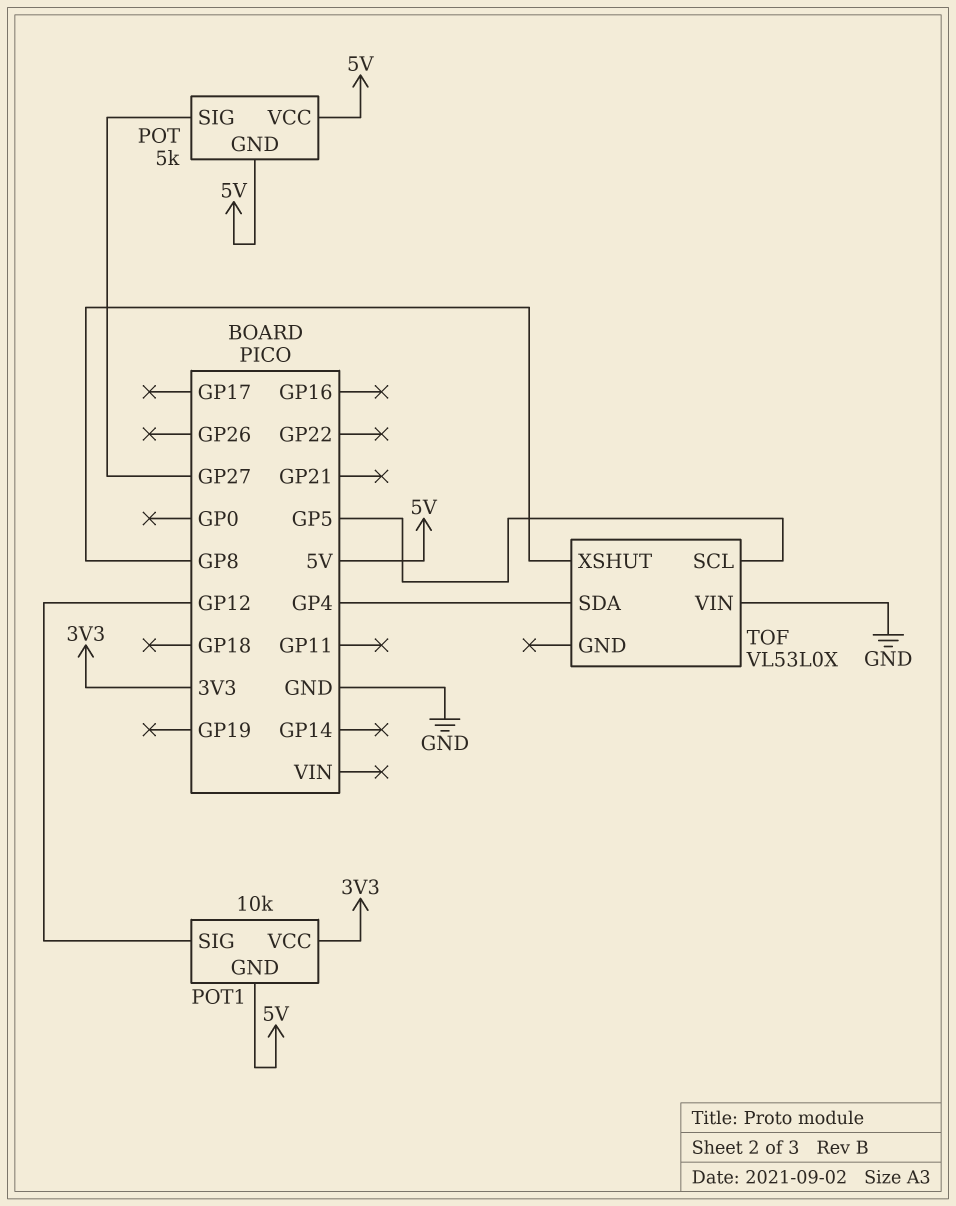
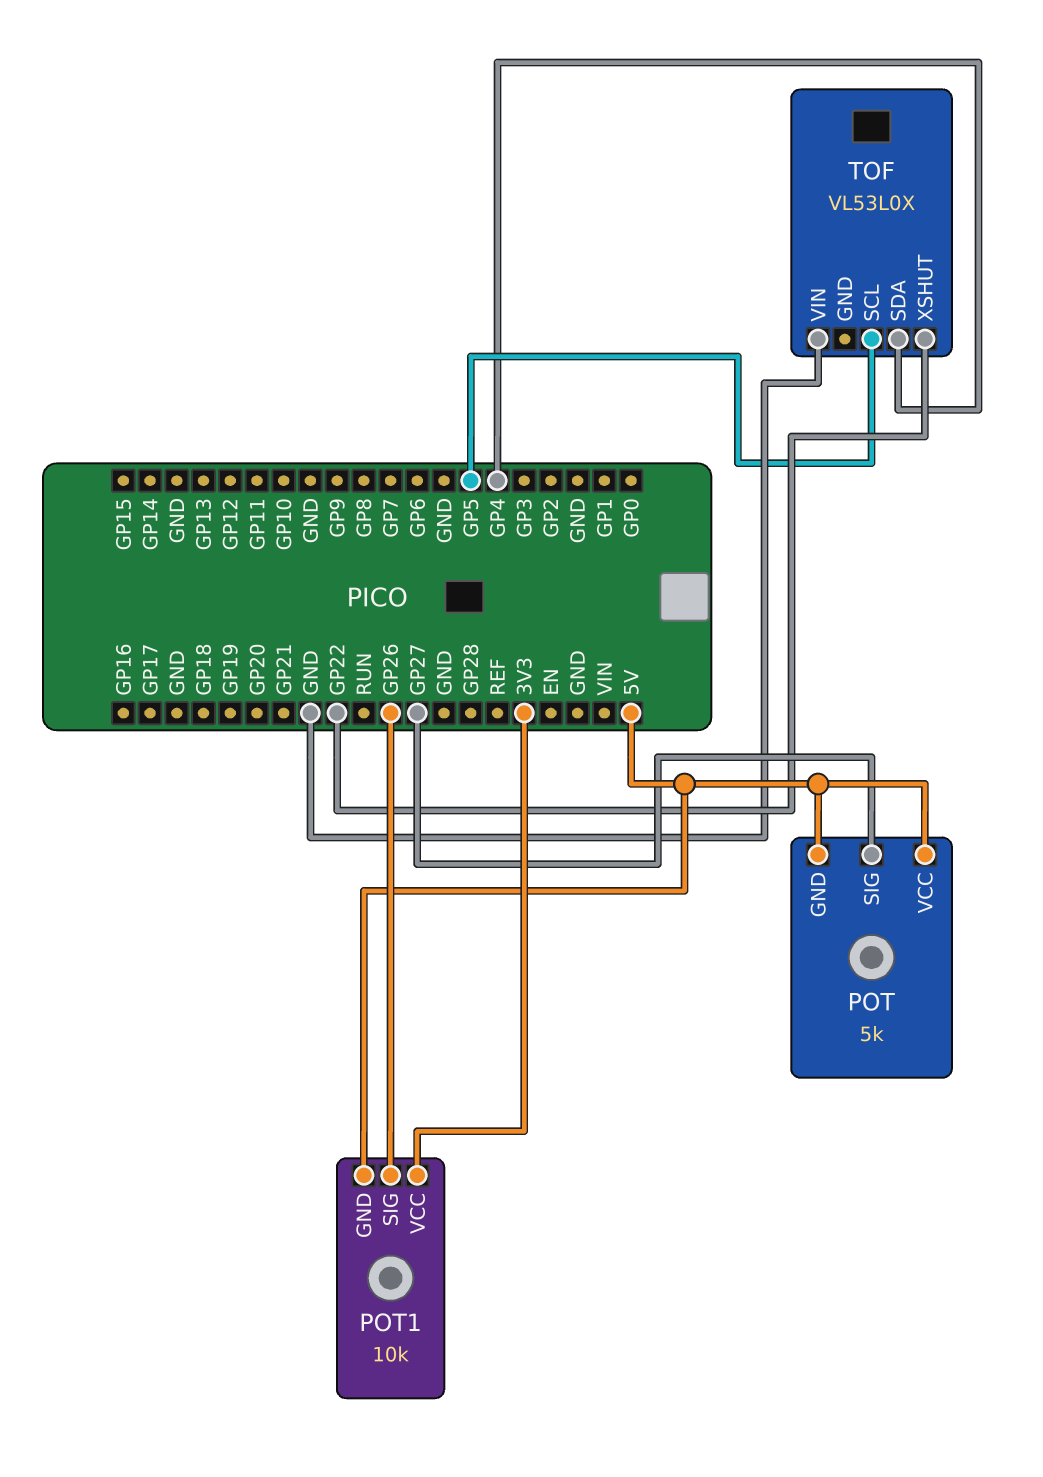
POT1 pin SIG: GP12 -> GP26
TOF pin XSHUT: GP8 -> GP22

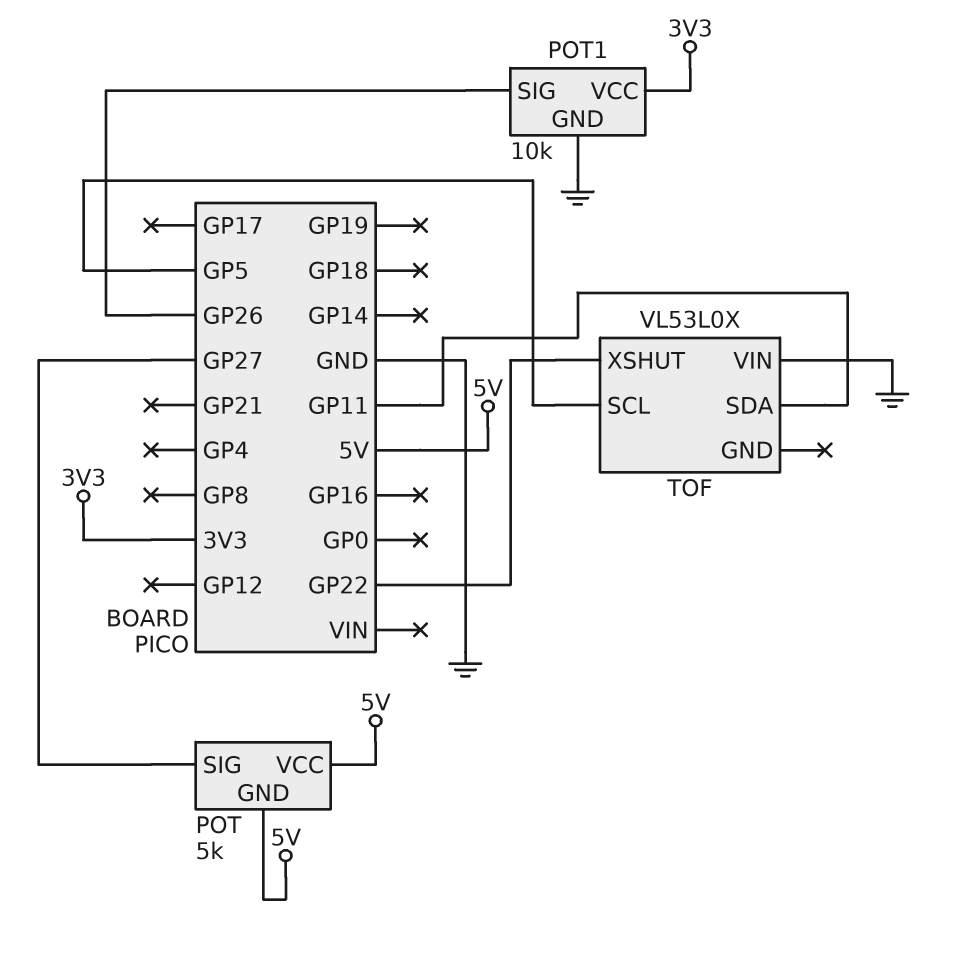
POT1 pin GND: 5V -> GND
TOF pin SDA: GP4 -> GP11

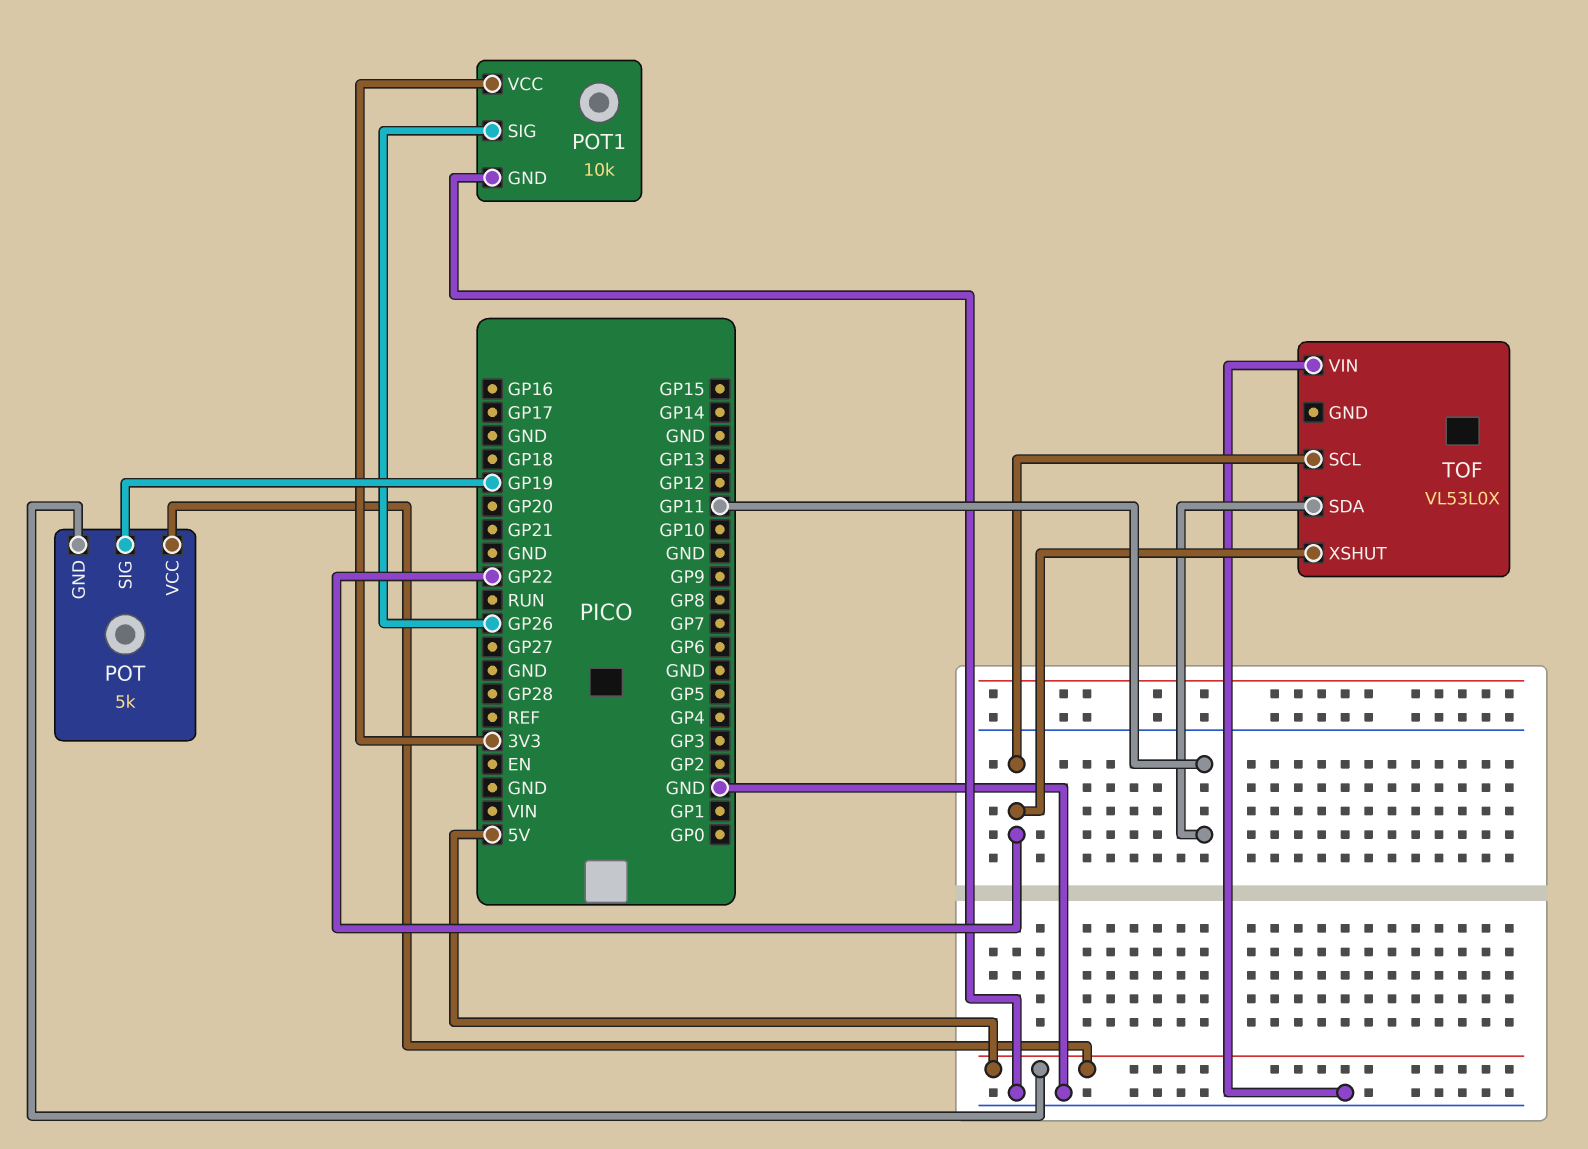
POT pin SIG: GP27 -> GP19
TOF pin SCL: GP5 -> GP22

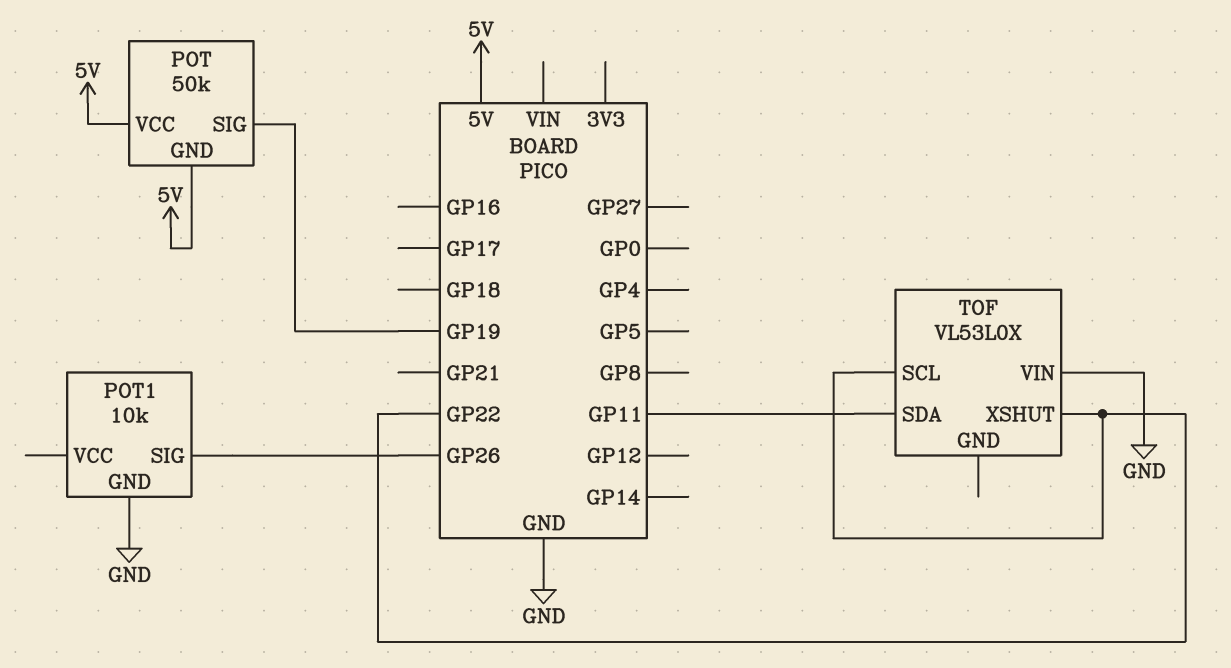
POT: 5k -> 50k
POT1 pin VCC: 3V3 -> none

